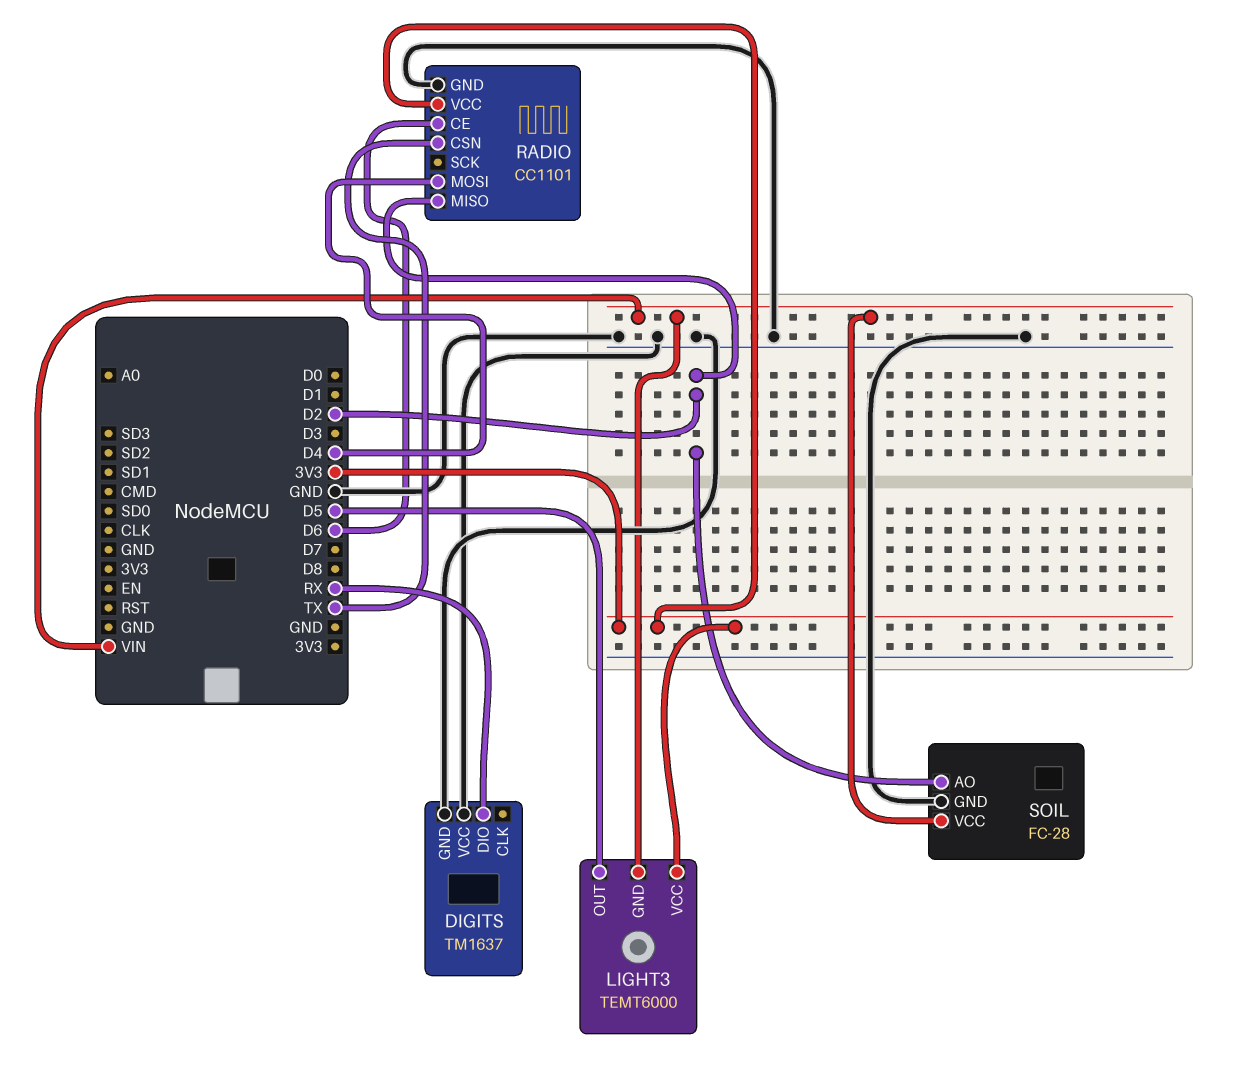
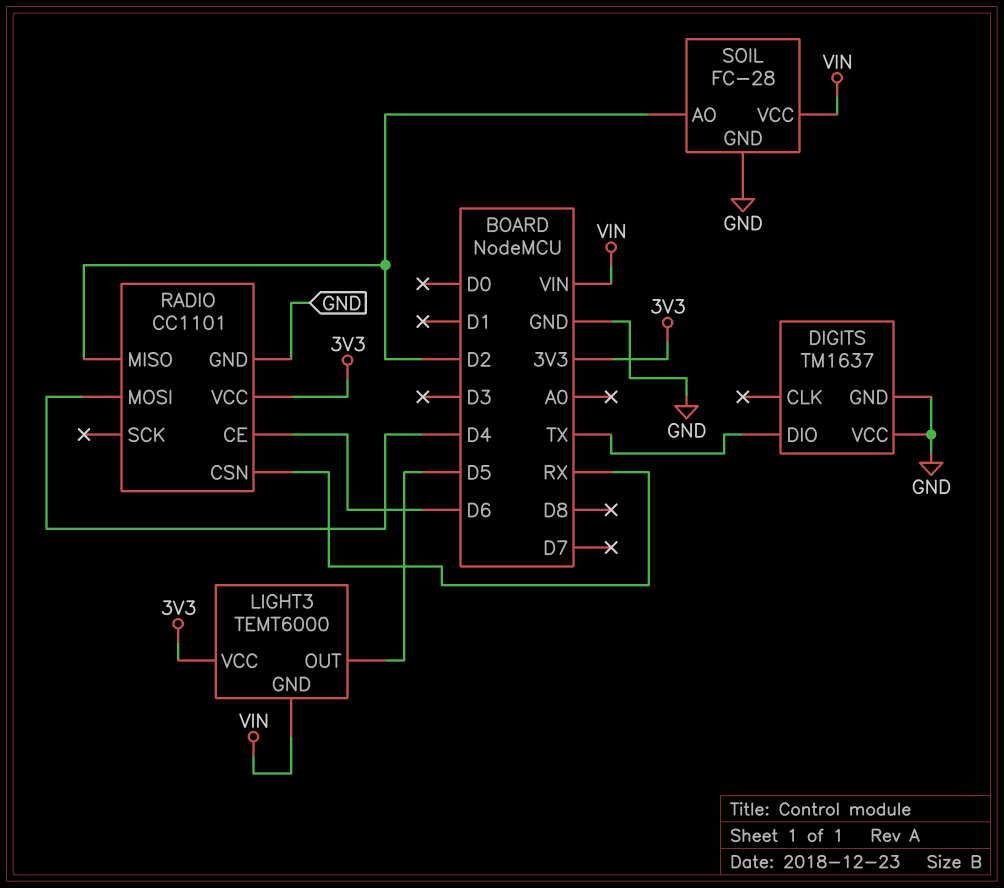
DIGITS pin DIO: RX -> TX
RADIO pin CSN: TX -> RX

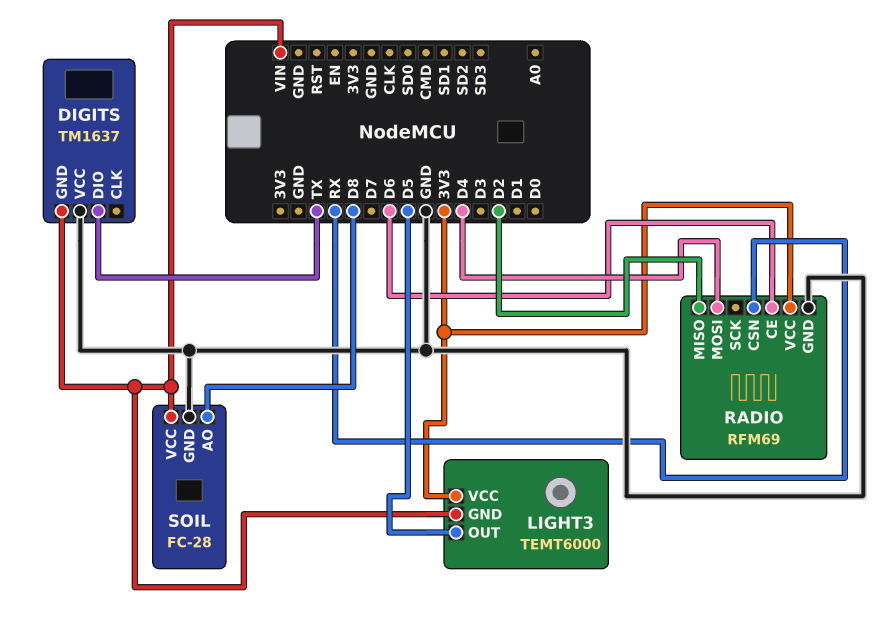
DIGITS pin GND: GND -> VIN
RADIO: CC1101 -> RFM69
SOIL pin AO: D2 -> D8

